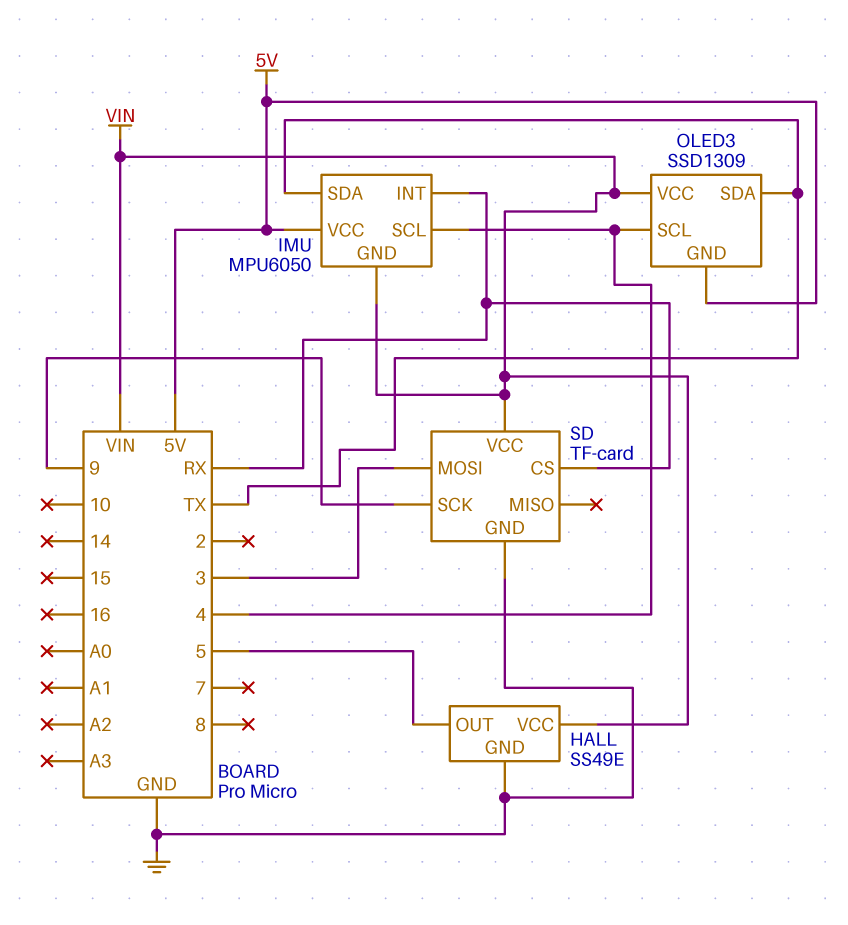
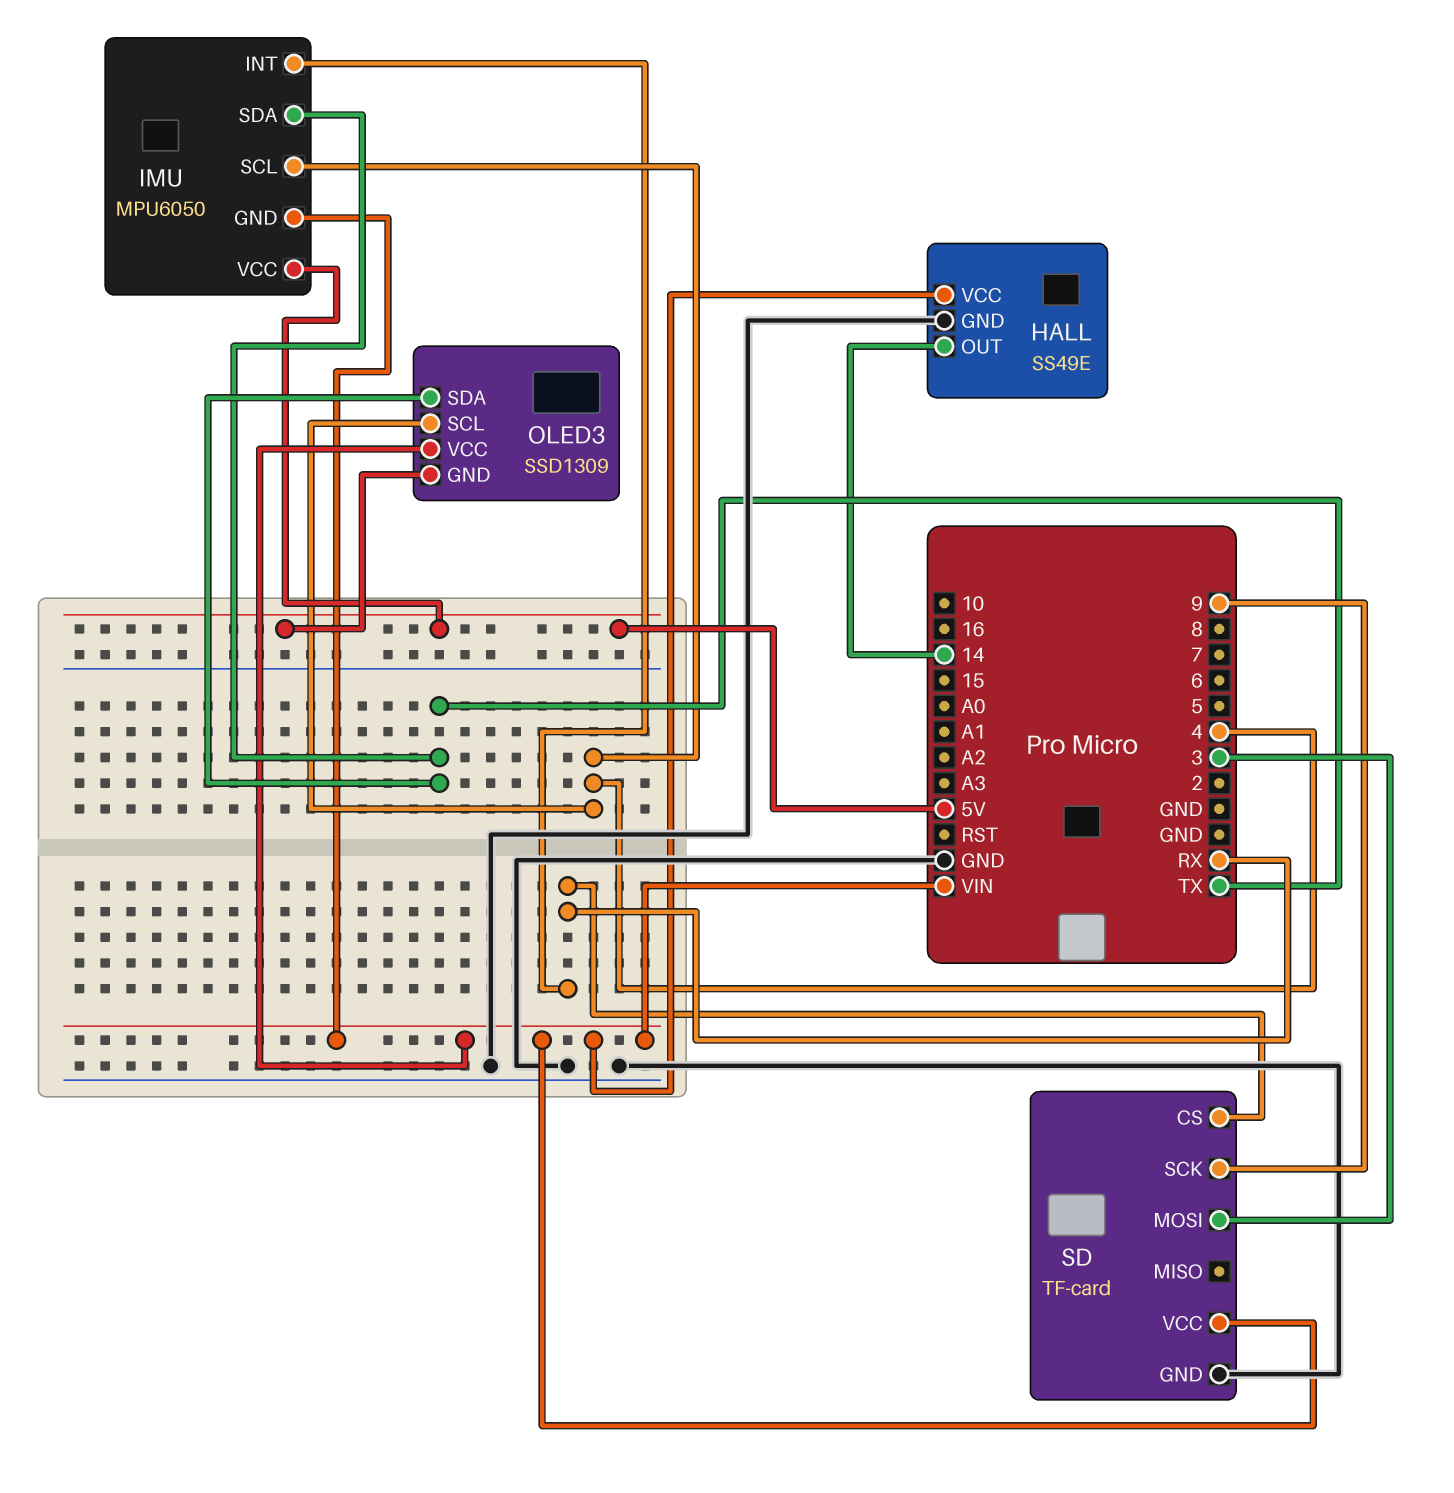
HALL pin OUT: 5 -> 14

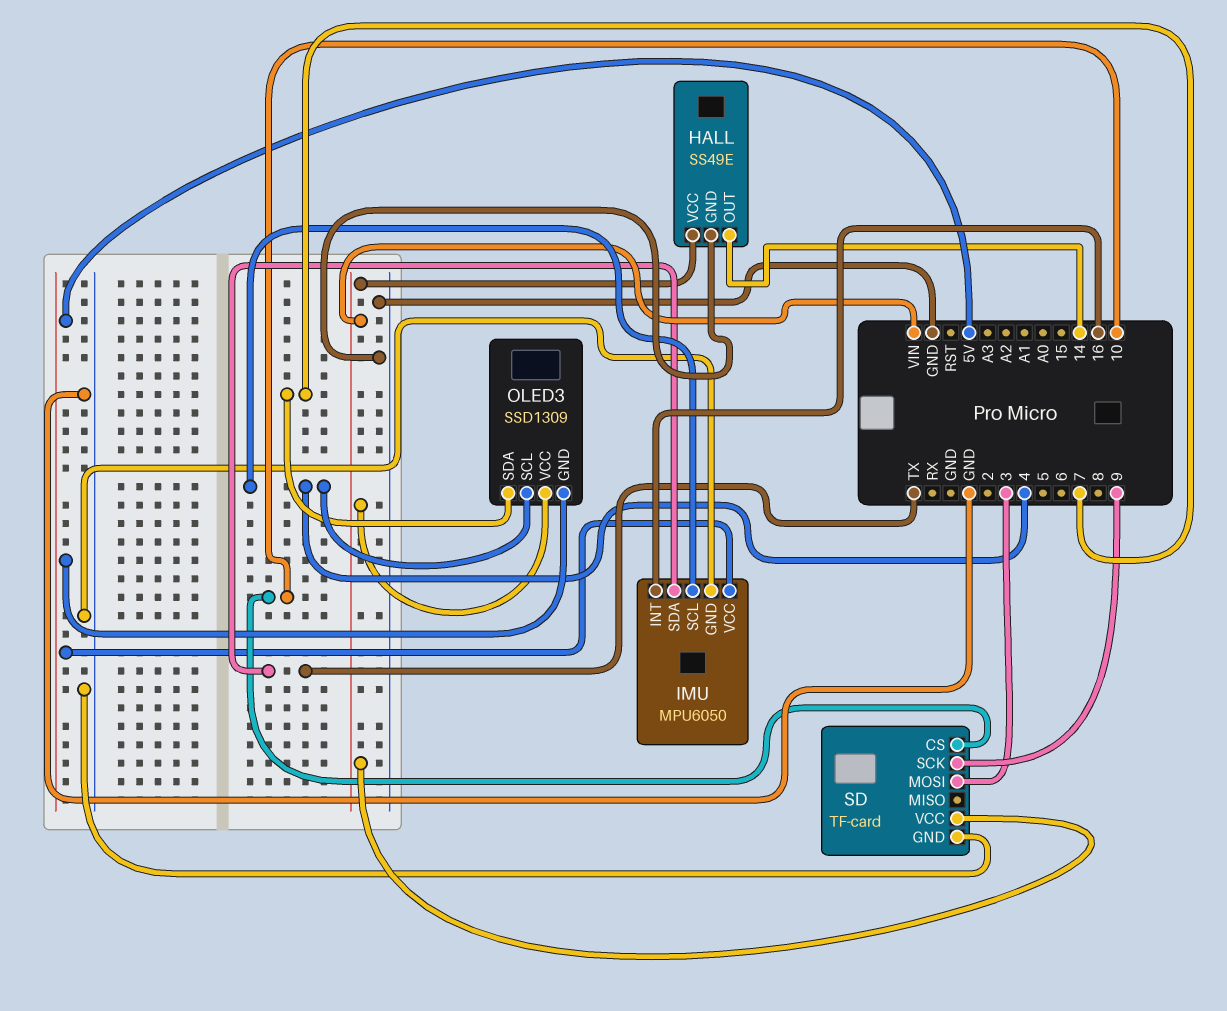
IMU pin GND: VIN -> GND
IMU pin INT: RX -> 16
OLED3 pin SDA: TX -> 7
SD pin CS: RX -> 10

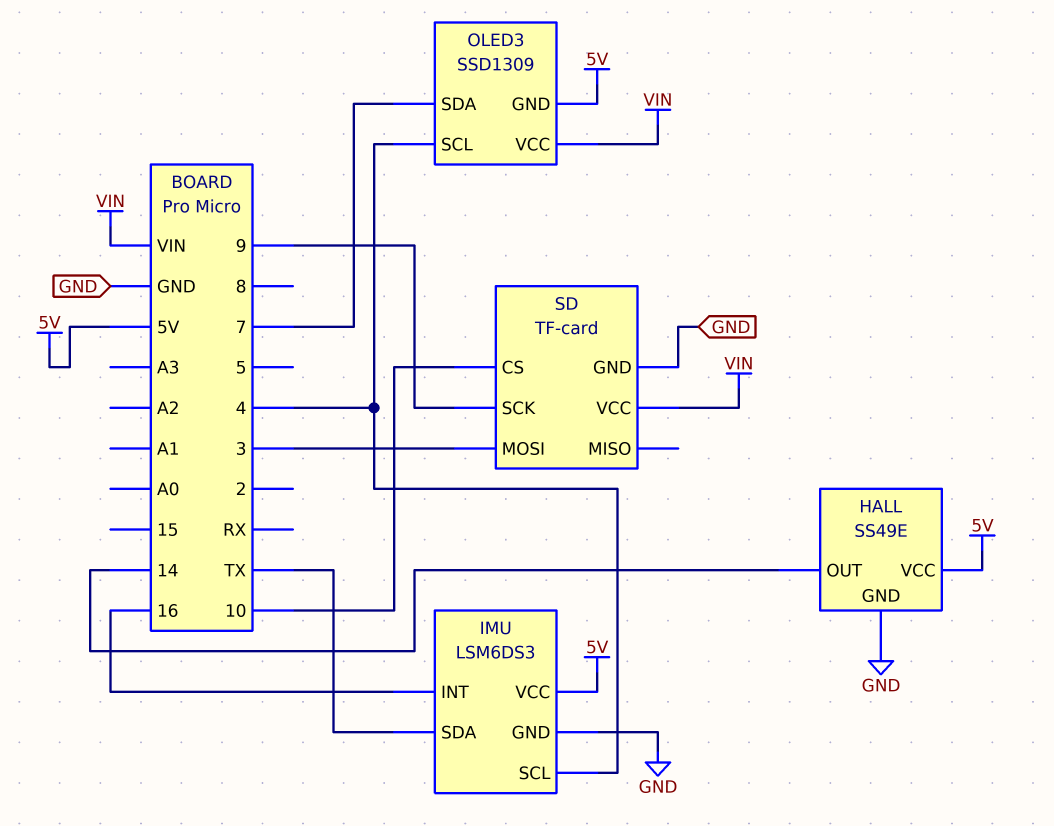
HALL pin VCC: VIN -> 5V
IMU: MPU6050 -> LSM6DS3

